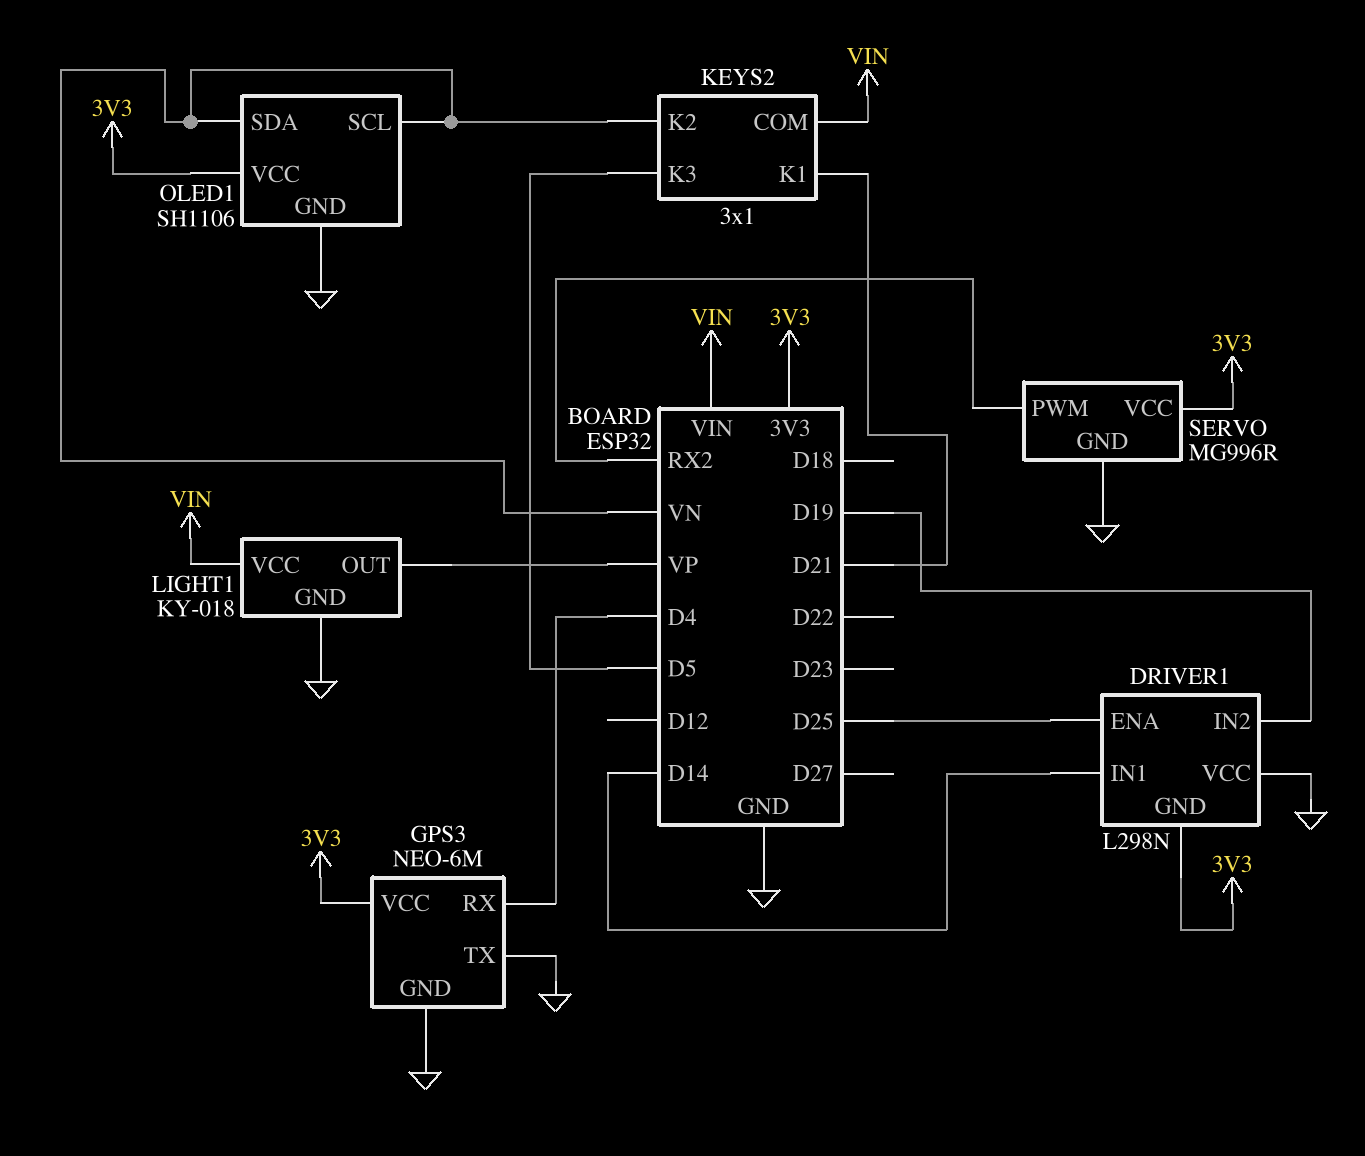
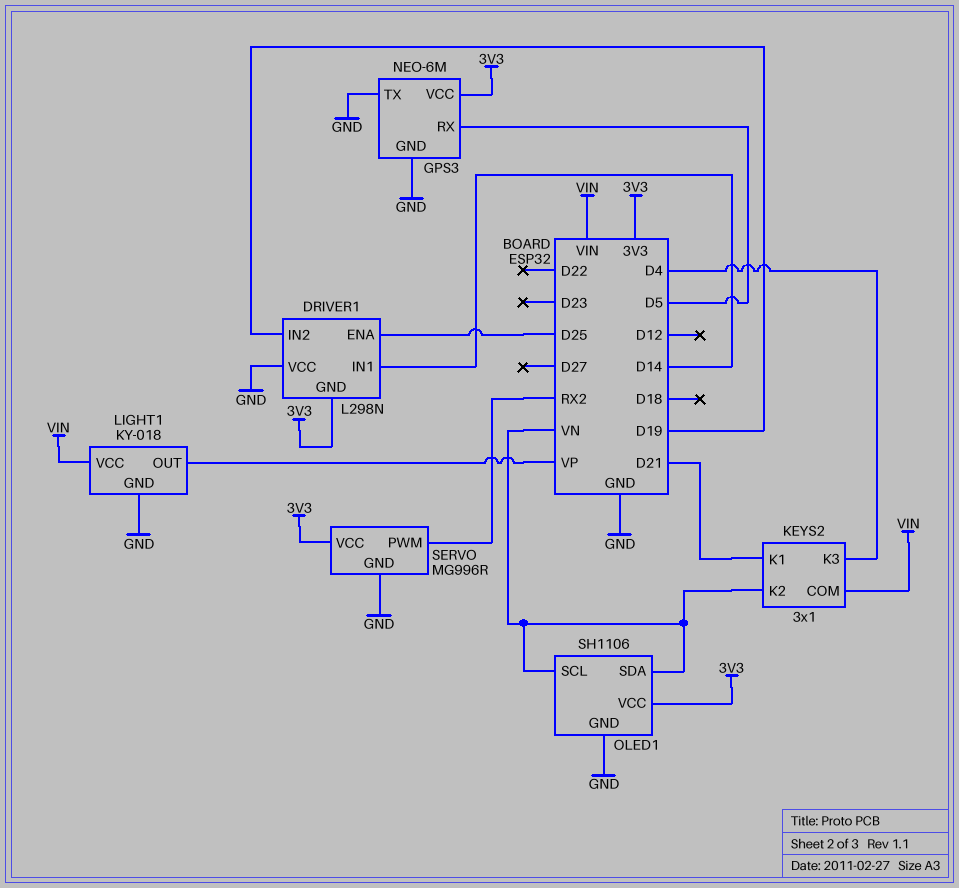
GPS3 pin RX: D4 -> D5
KEYS2 pin K3: D5 -> D4

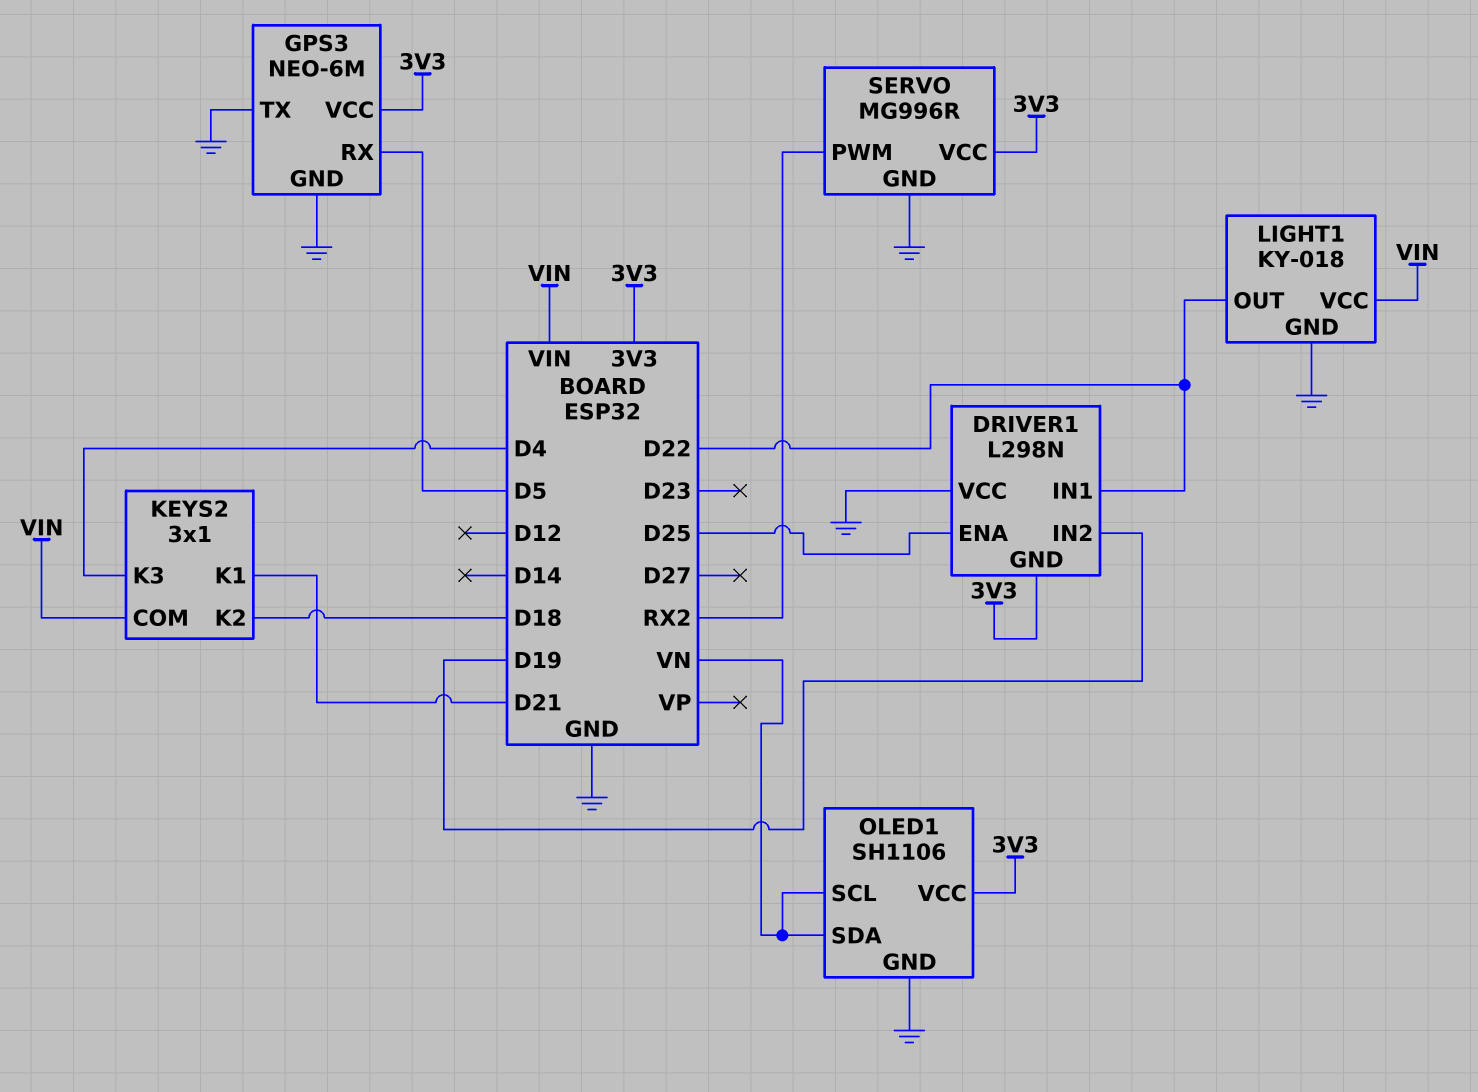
DRIVER1 pin IN1: D14 -> D22
KEYS2 pin K2: VN -> D18
LIGHT1 pin OUT: VP -> D22

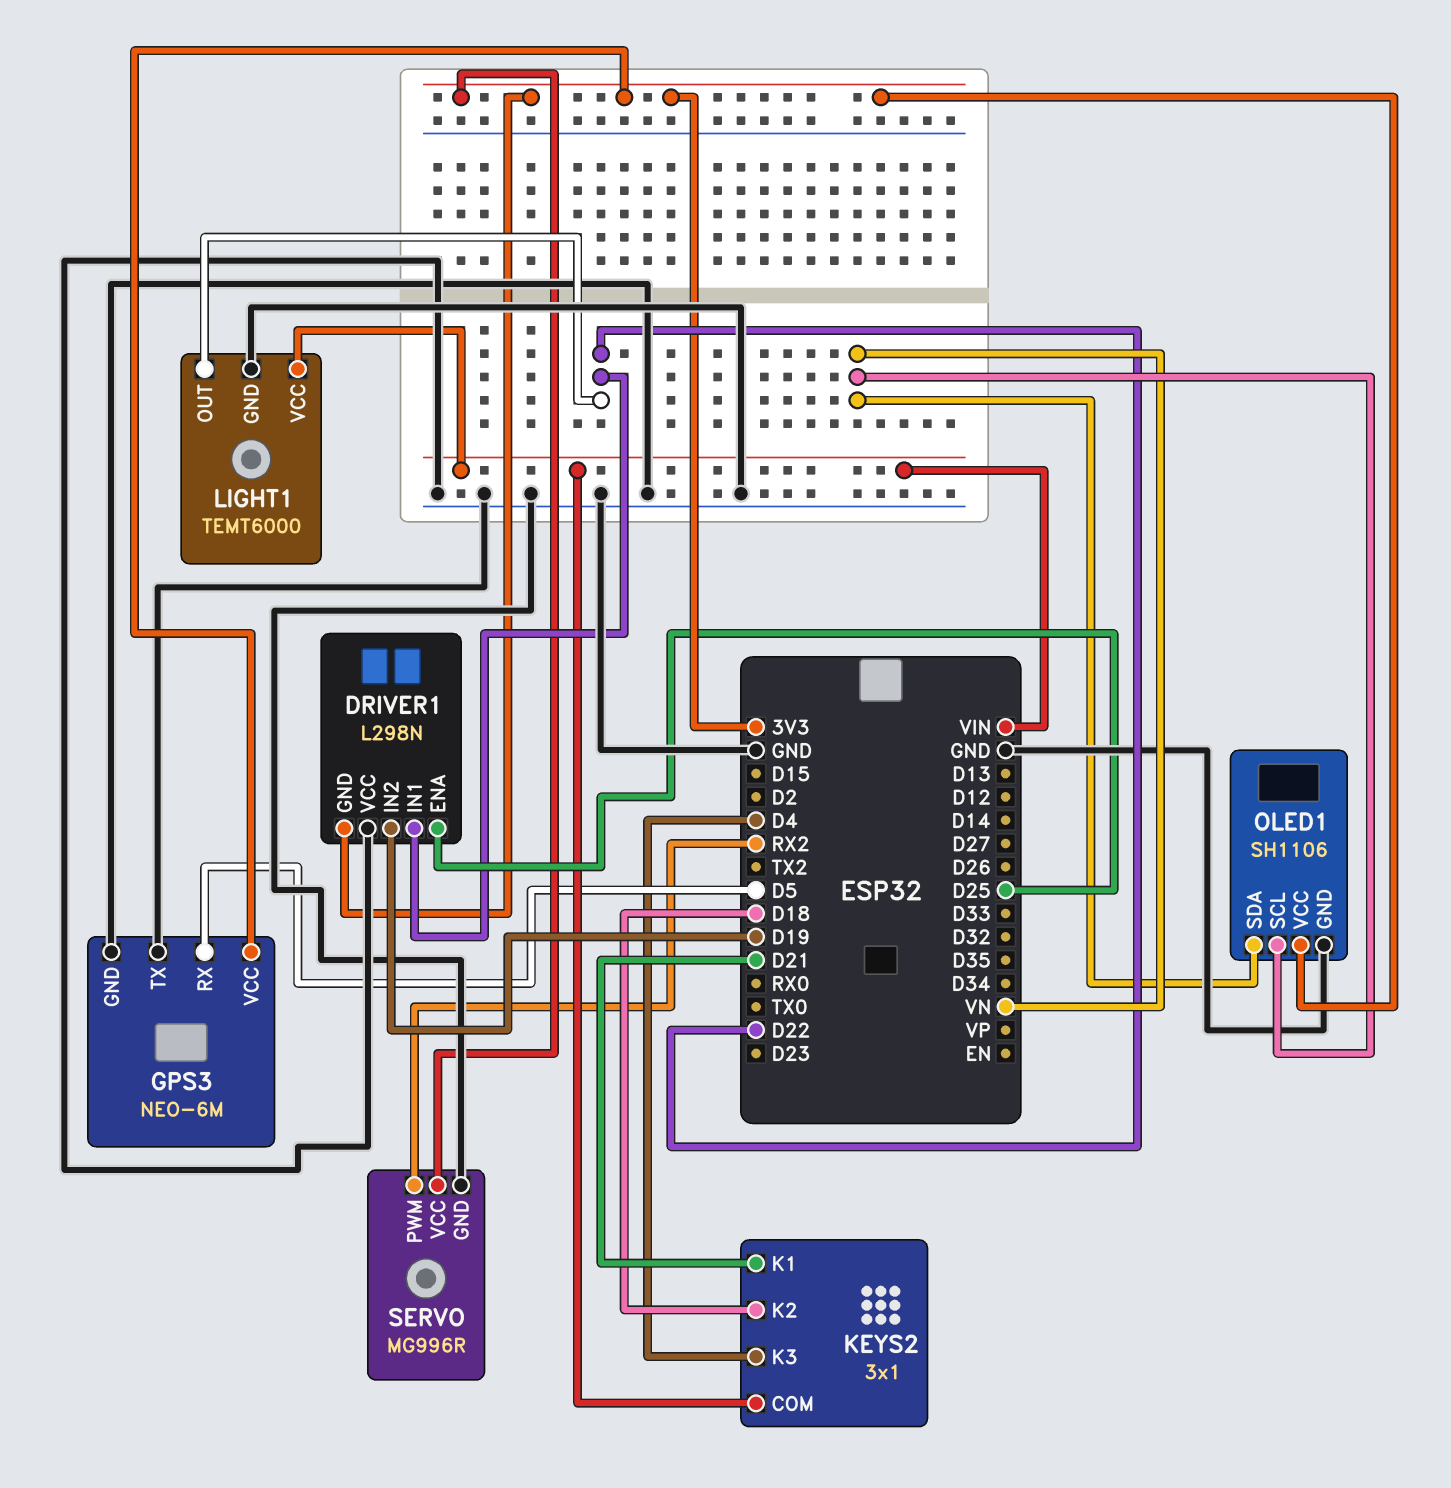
LIGHT1: KY-018 -> TEMT6000

